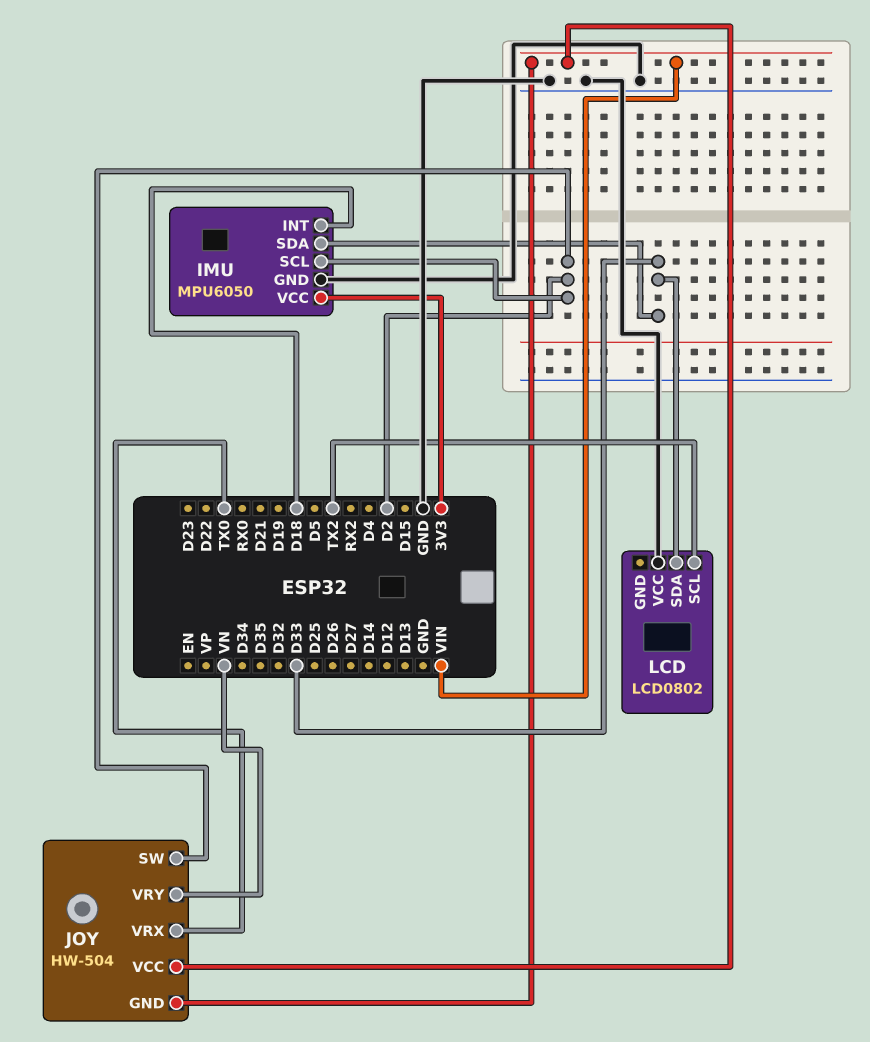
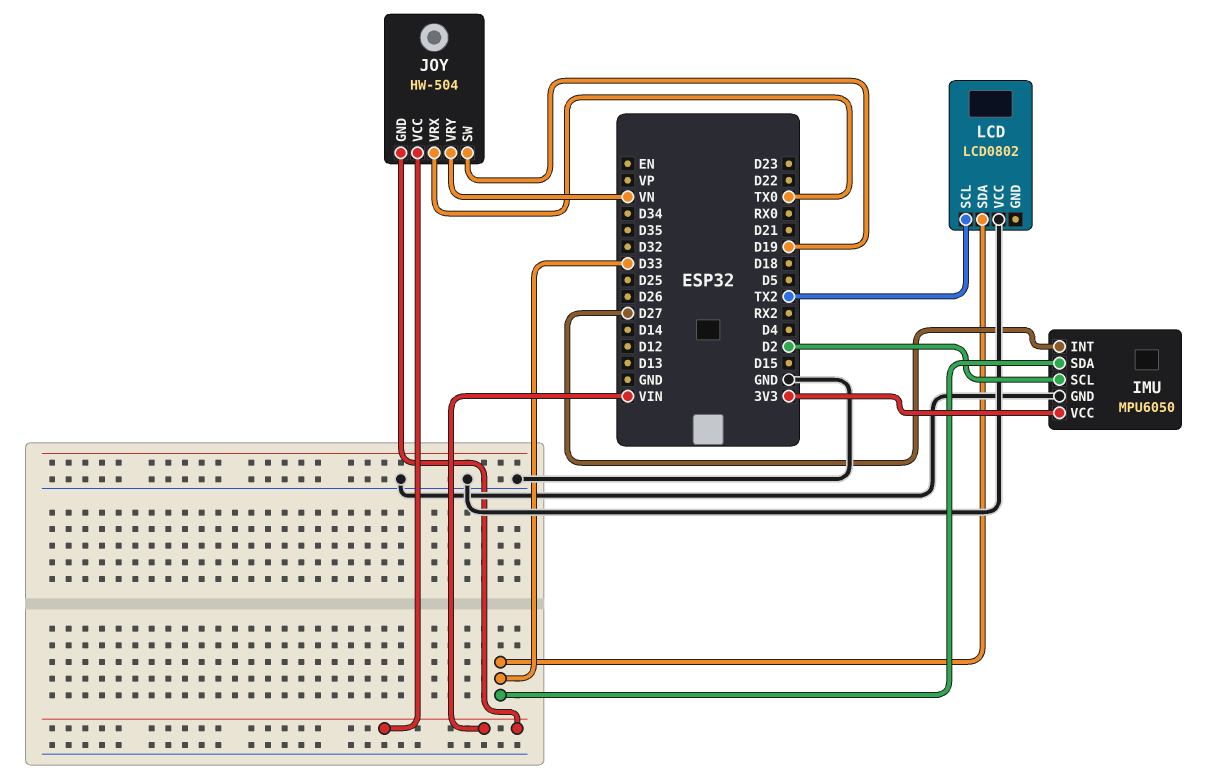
IMU pin INT: D18 -> D27
JOY pin SW: D2 -> D19

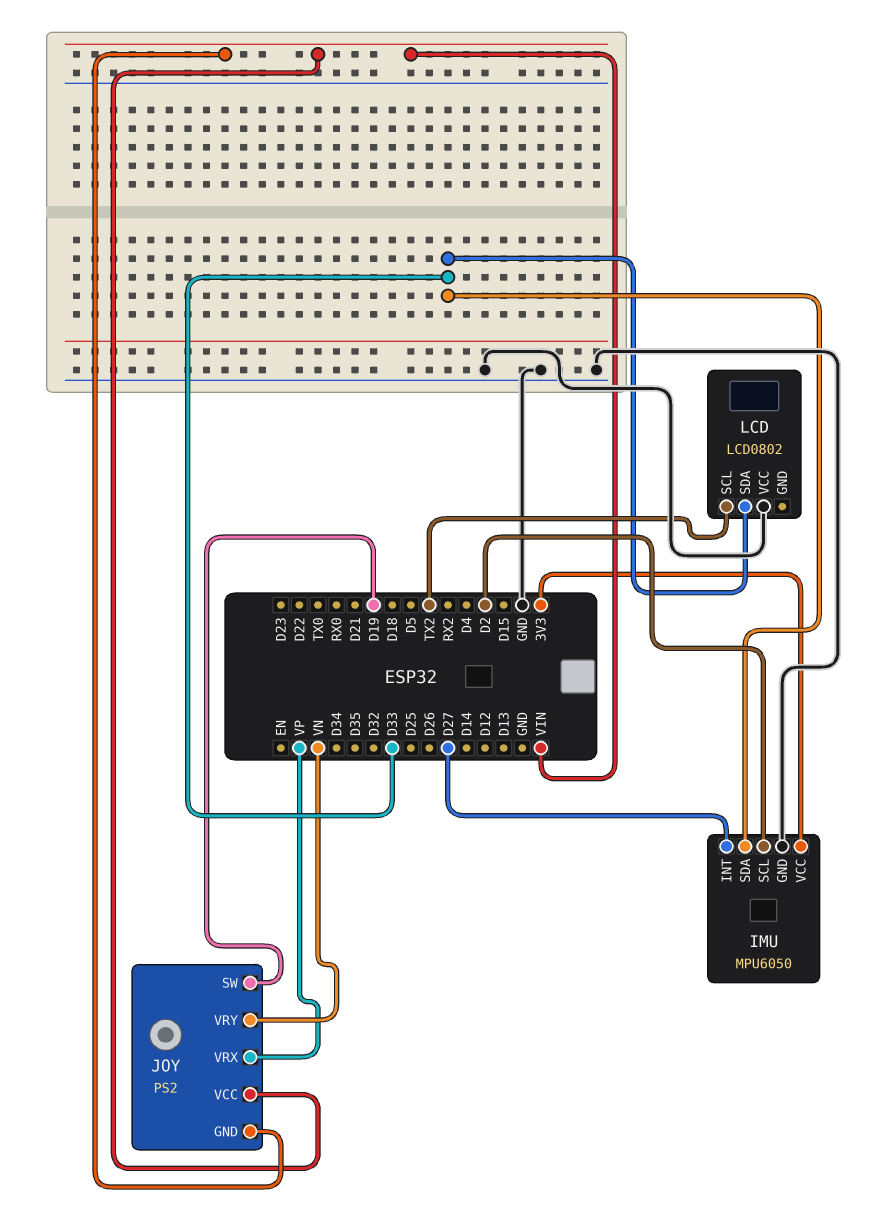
JOY: HW-504 -> PS2
JOY pin VRX: TX0 -> VP

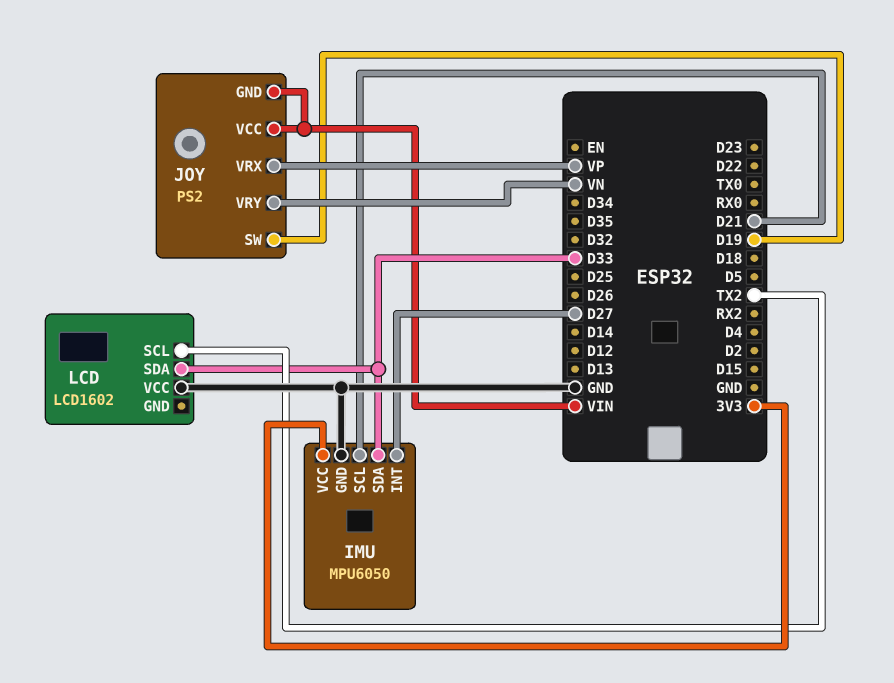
IMU pin SCL: D2 -> D21
LCD: LCD0802 -> LCD1602

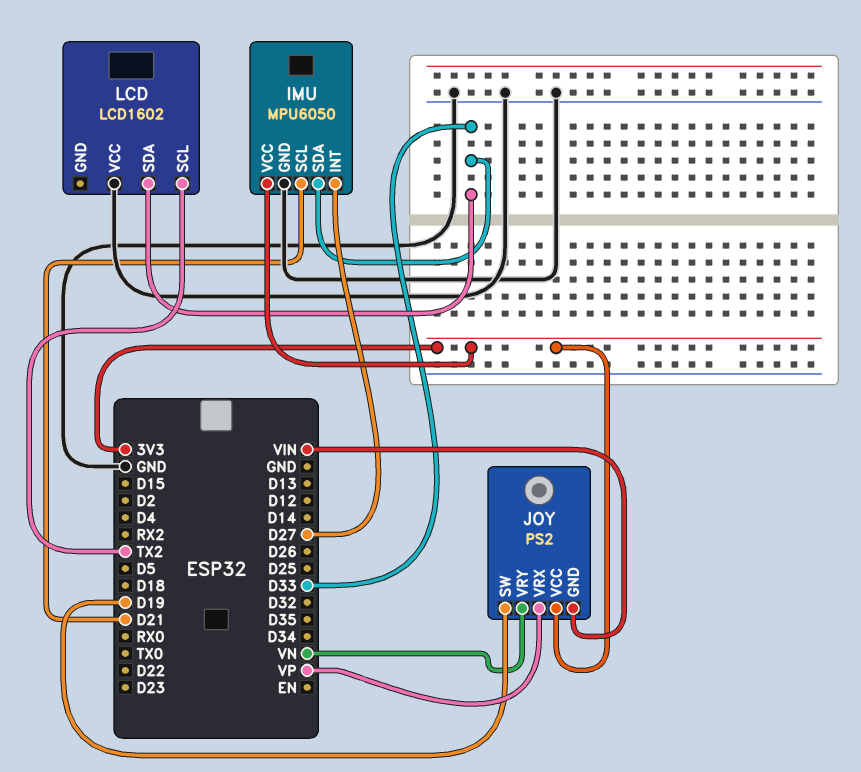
JOY pin VCC: VIN -> 3V3

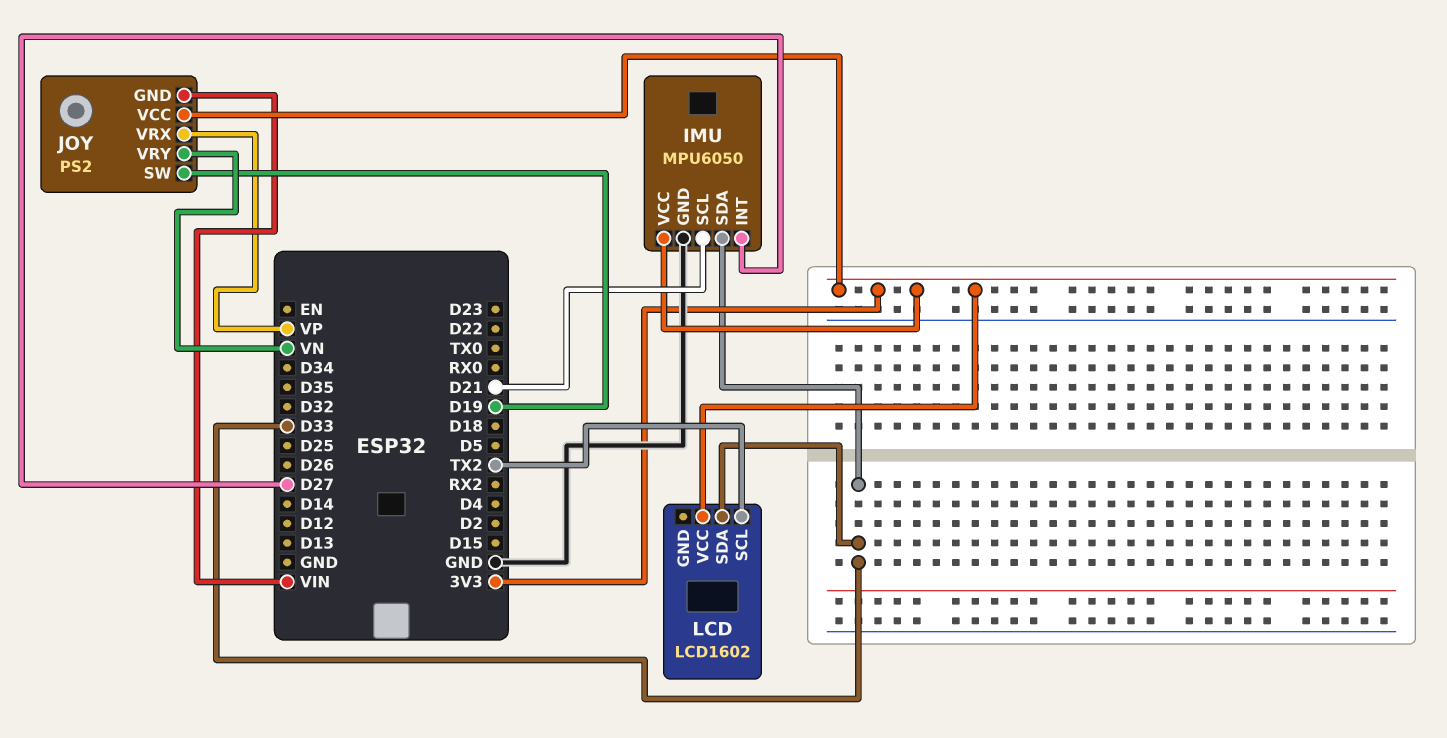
LCD pin VCC: GND -> 3V3

